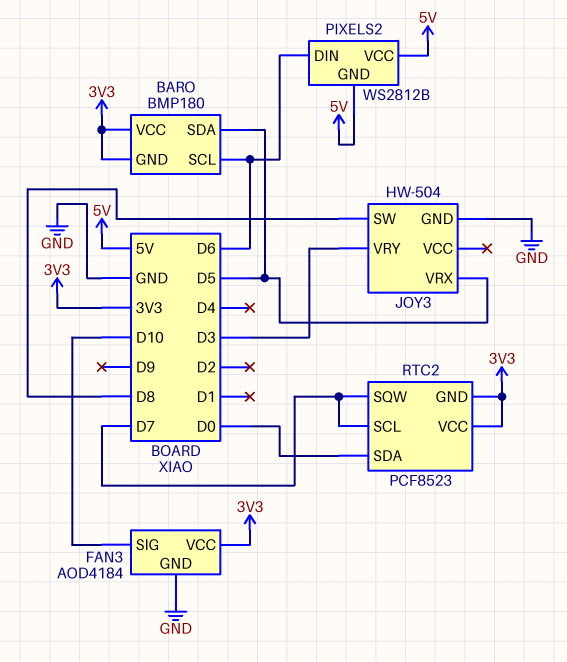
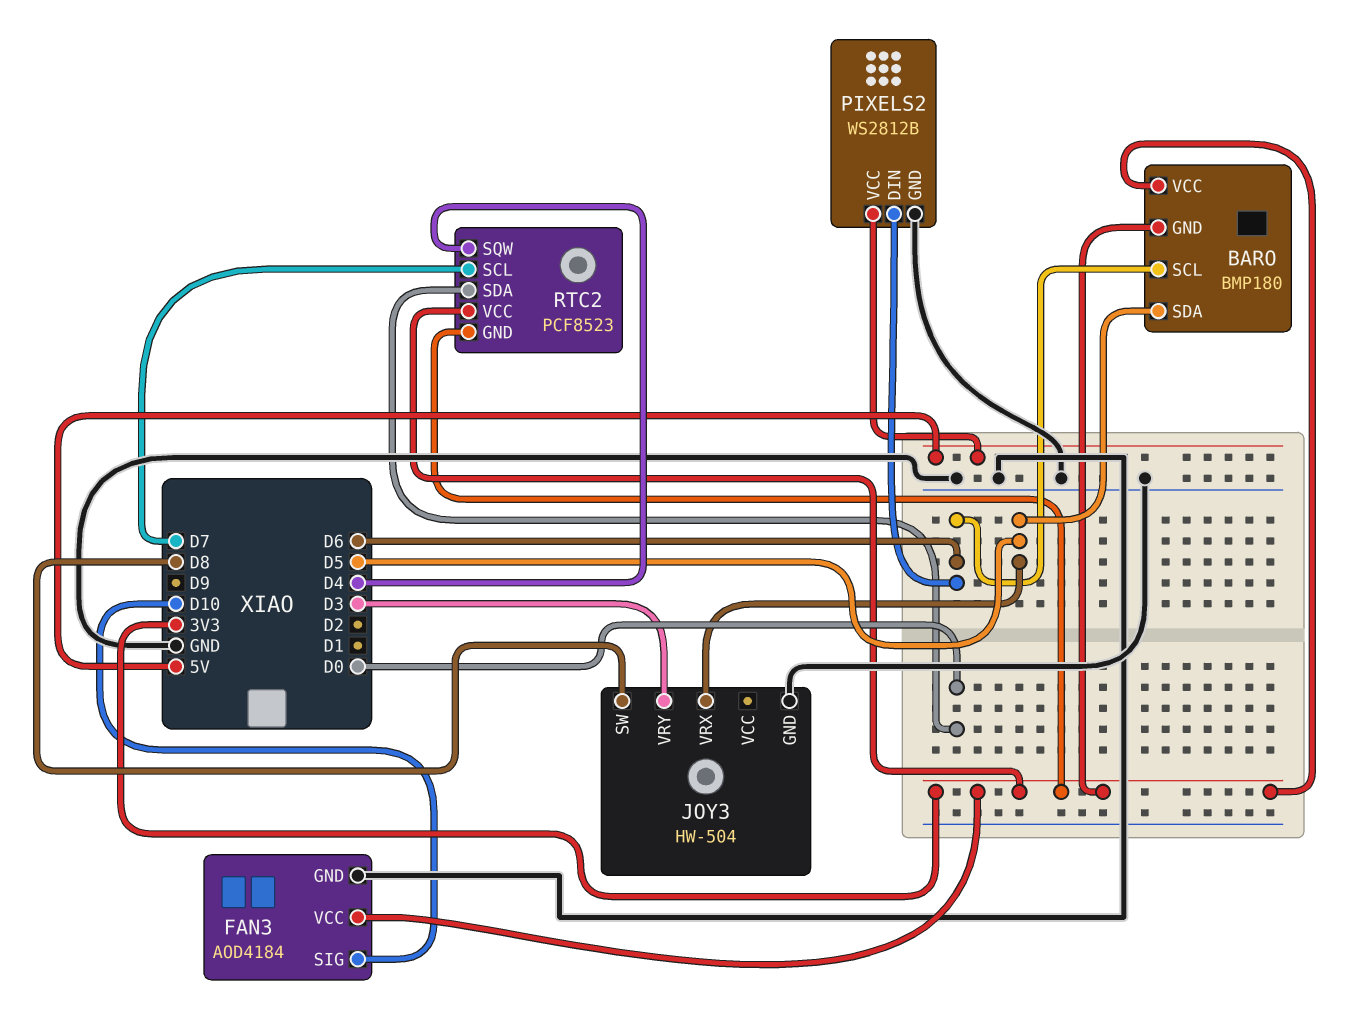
PIXELS2 pin GND: 5V -> GND
RTC2 pin SQW: D7 -> D4

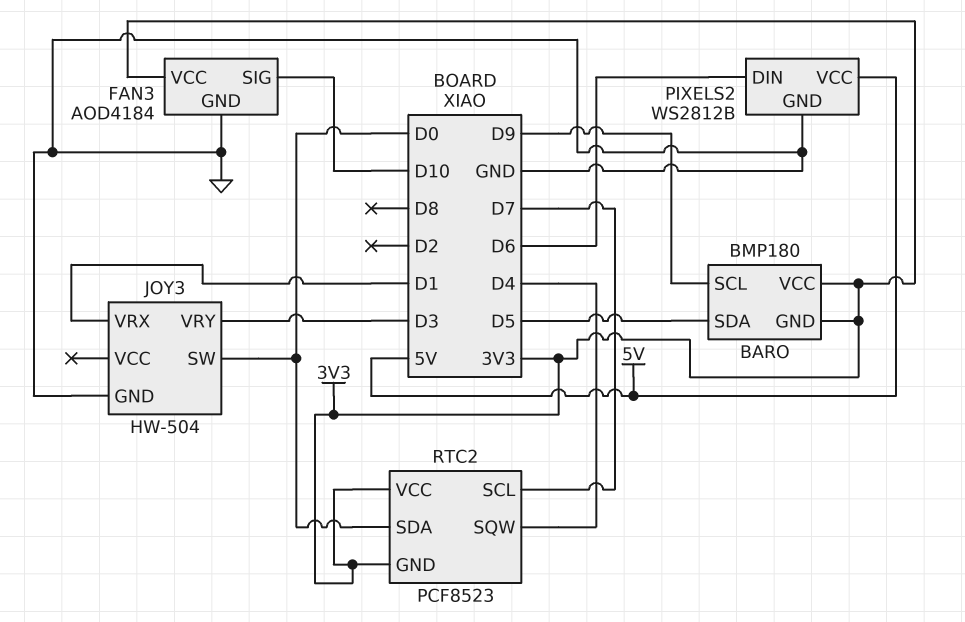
BARO pin SCL: D6 -> D9
JOY3 pin SW: D8 -> D0
JOY3 pin VRX: D5 -> D1

